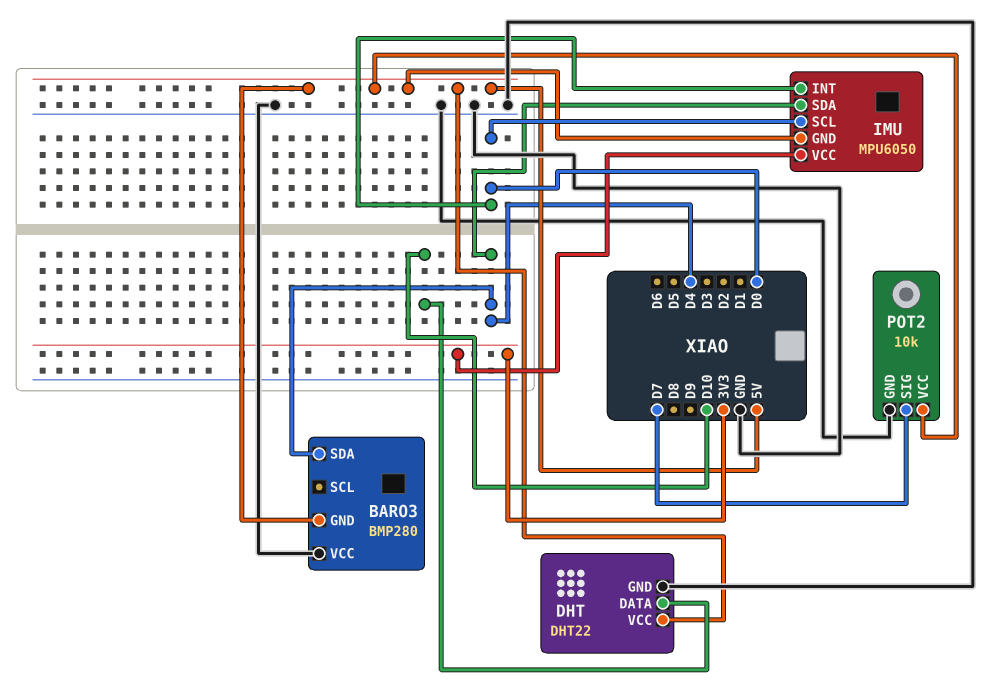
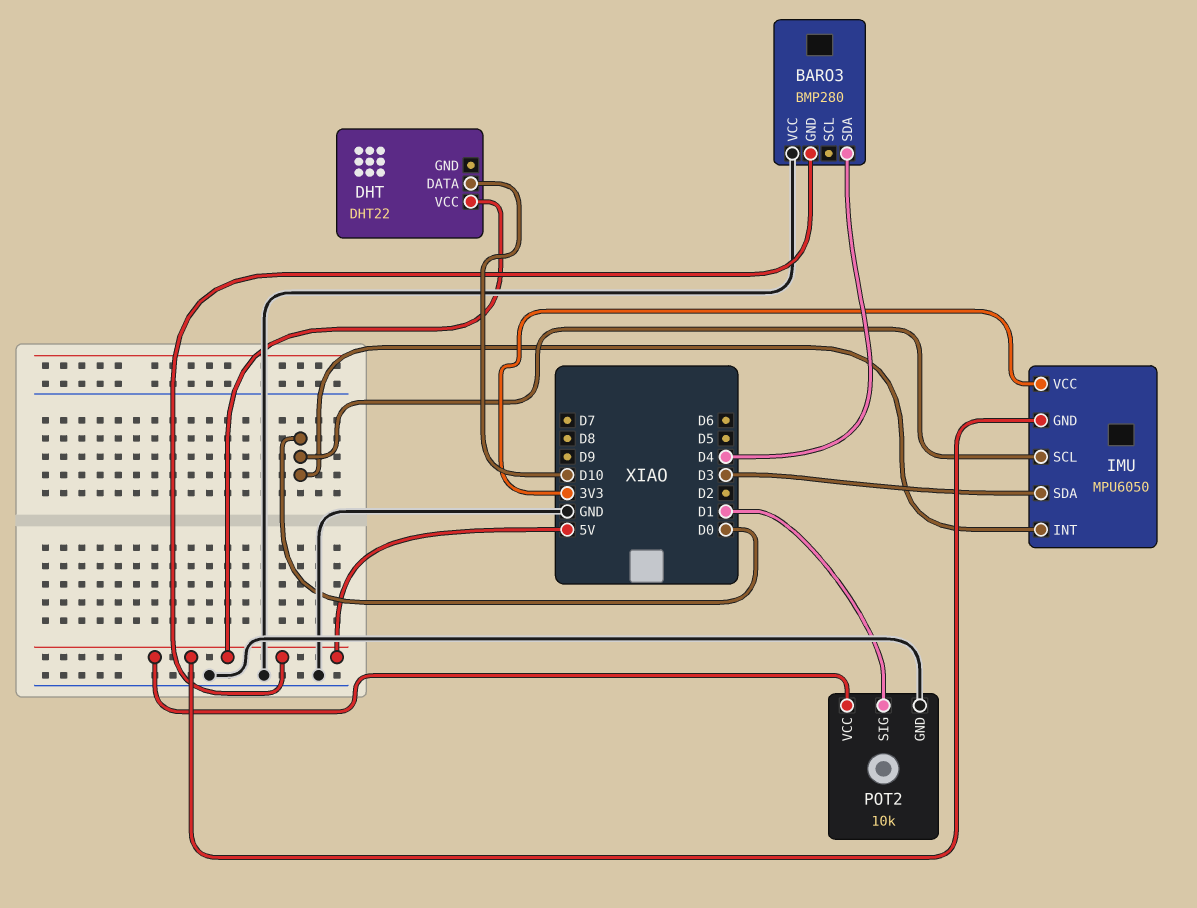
DHT pin GND: GND -> none
IMU pin SDA: D4 -> D3
POT2 pin SIG: D7 -> D1

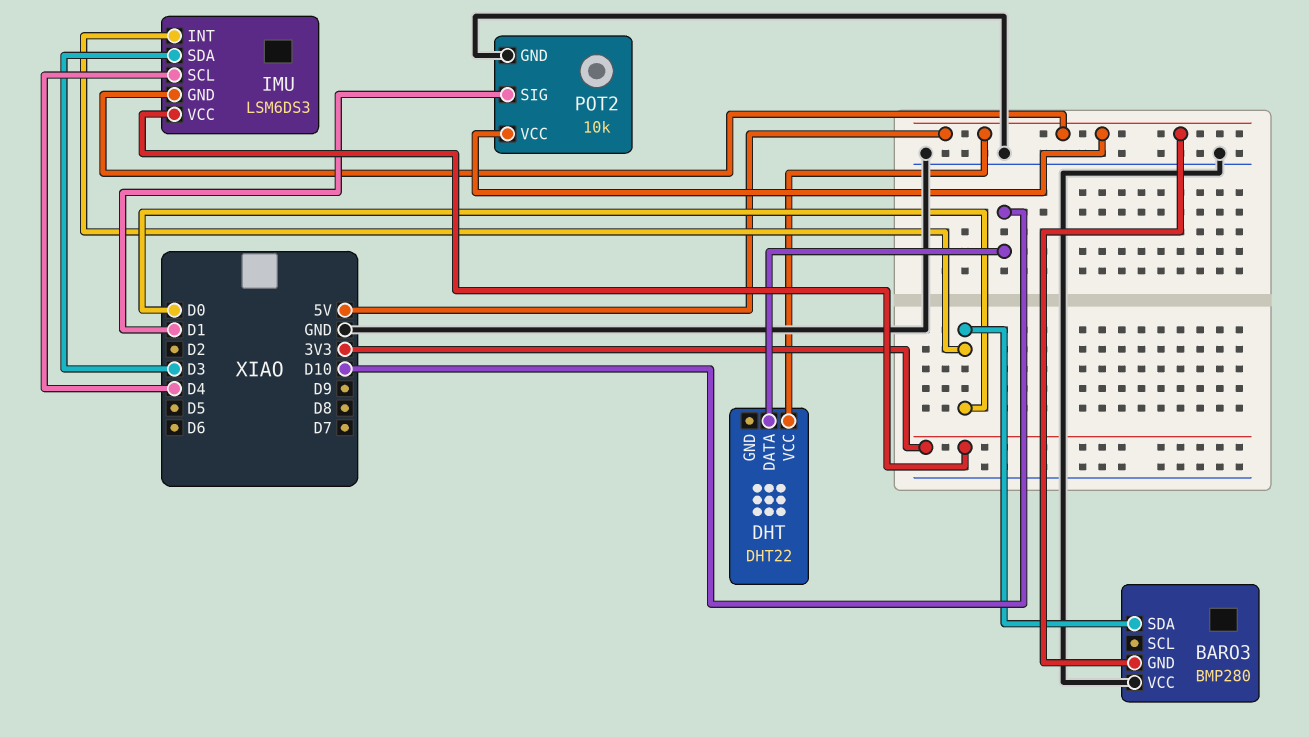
BARO3 pin SDA: D4 -> D0
IMU: MPU6050 -> LSM6DS3
IMU pin SCL: D0 -> D4

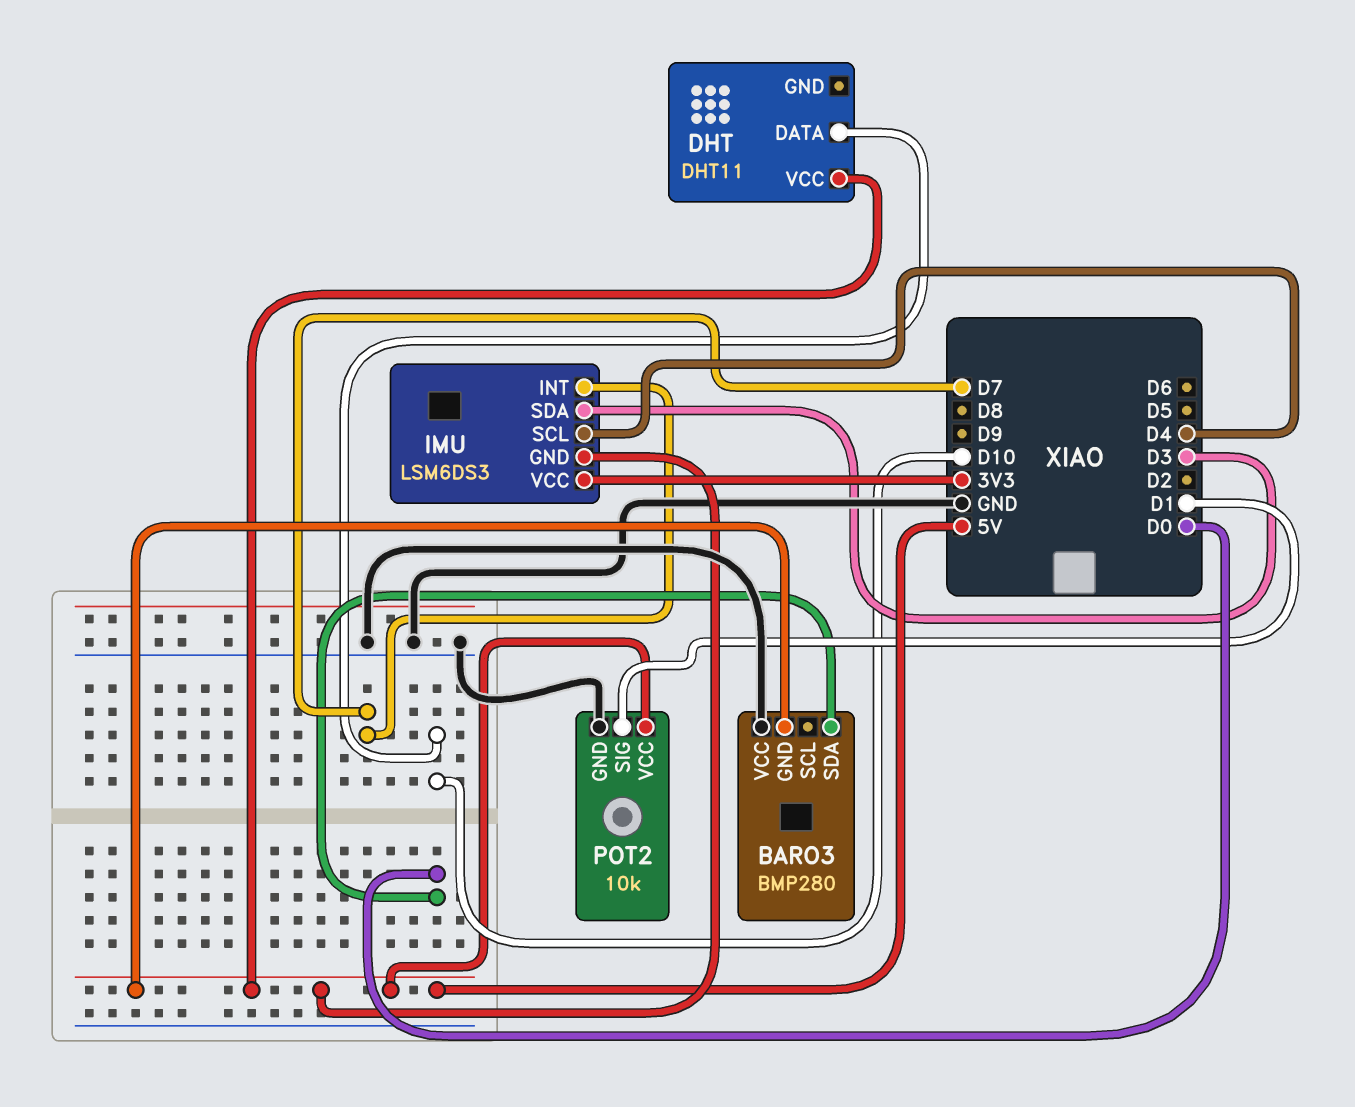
DHT: DHT22 -> DHT11
IMU pin INT: D0 -> D7

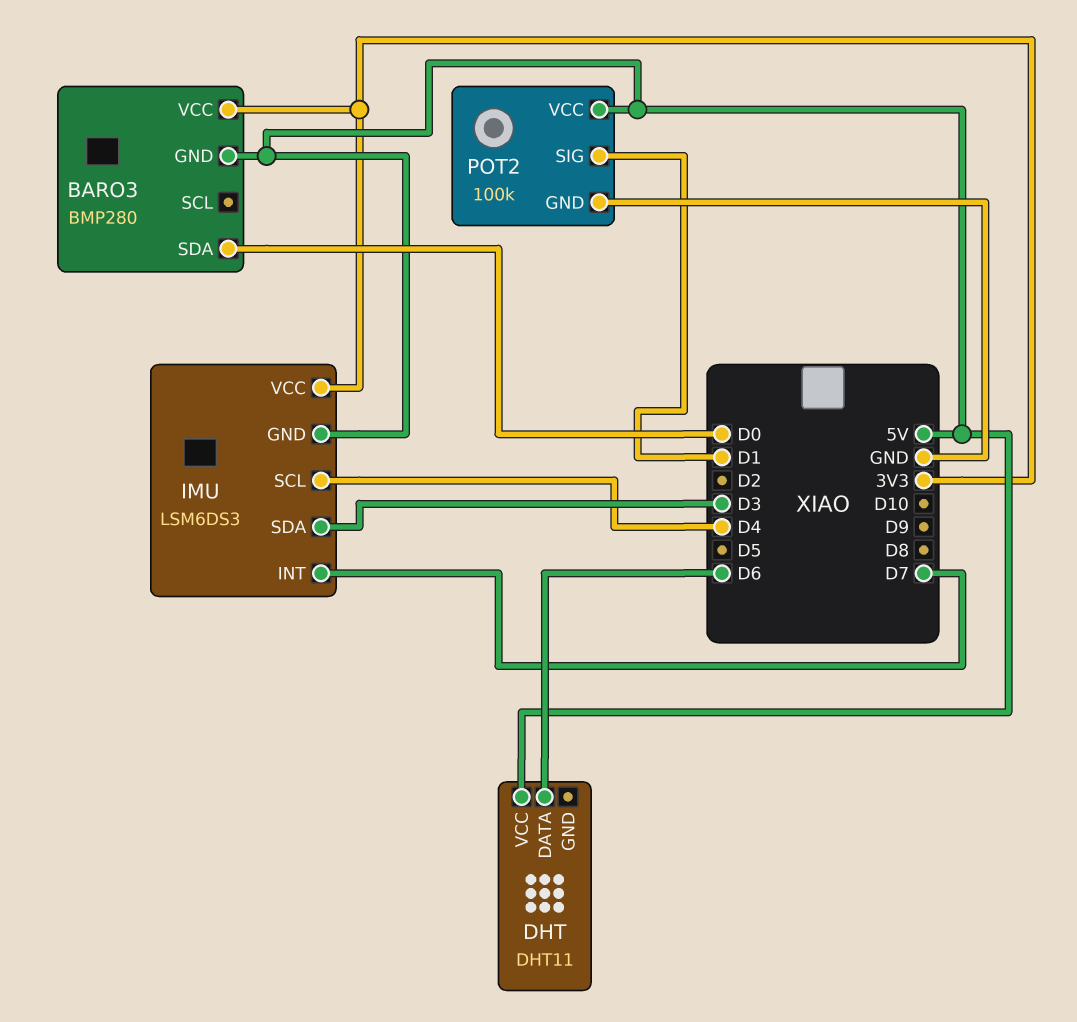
BARO3 pin VCC: GND -> 3V3
DHT pin DATA: D10 -> D6
POT2: 10k -> 100k

